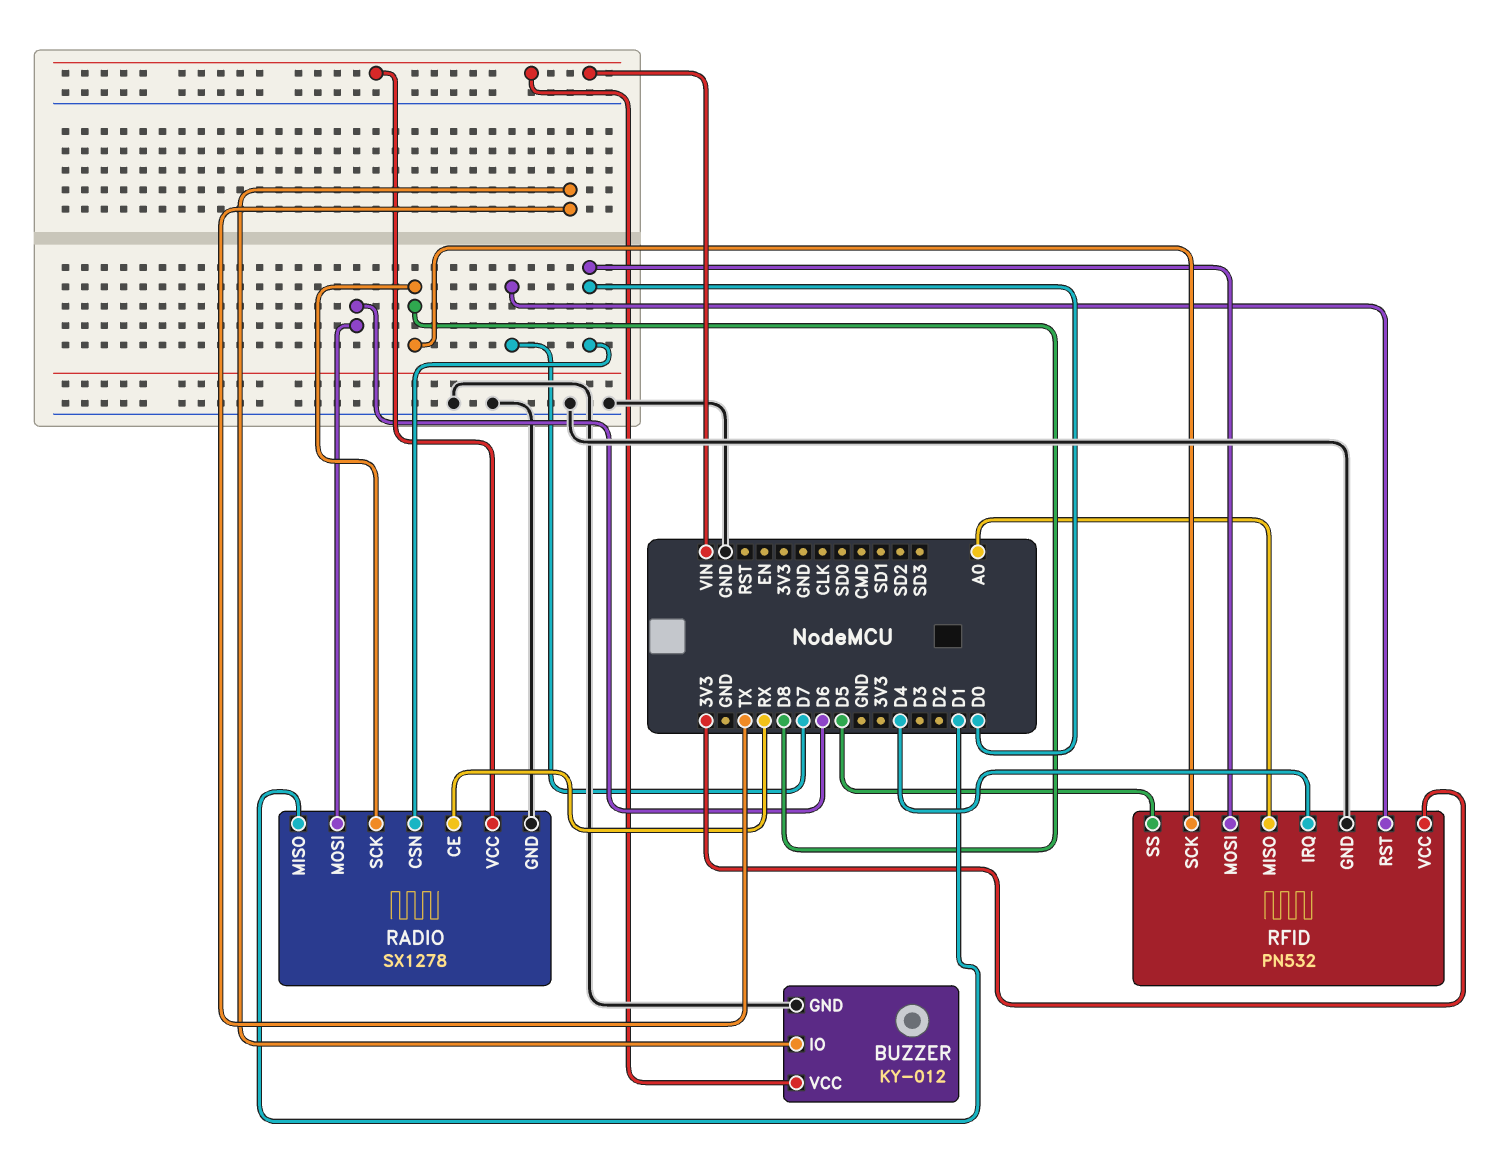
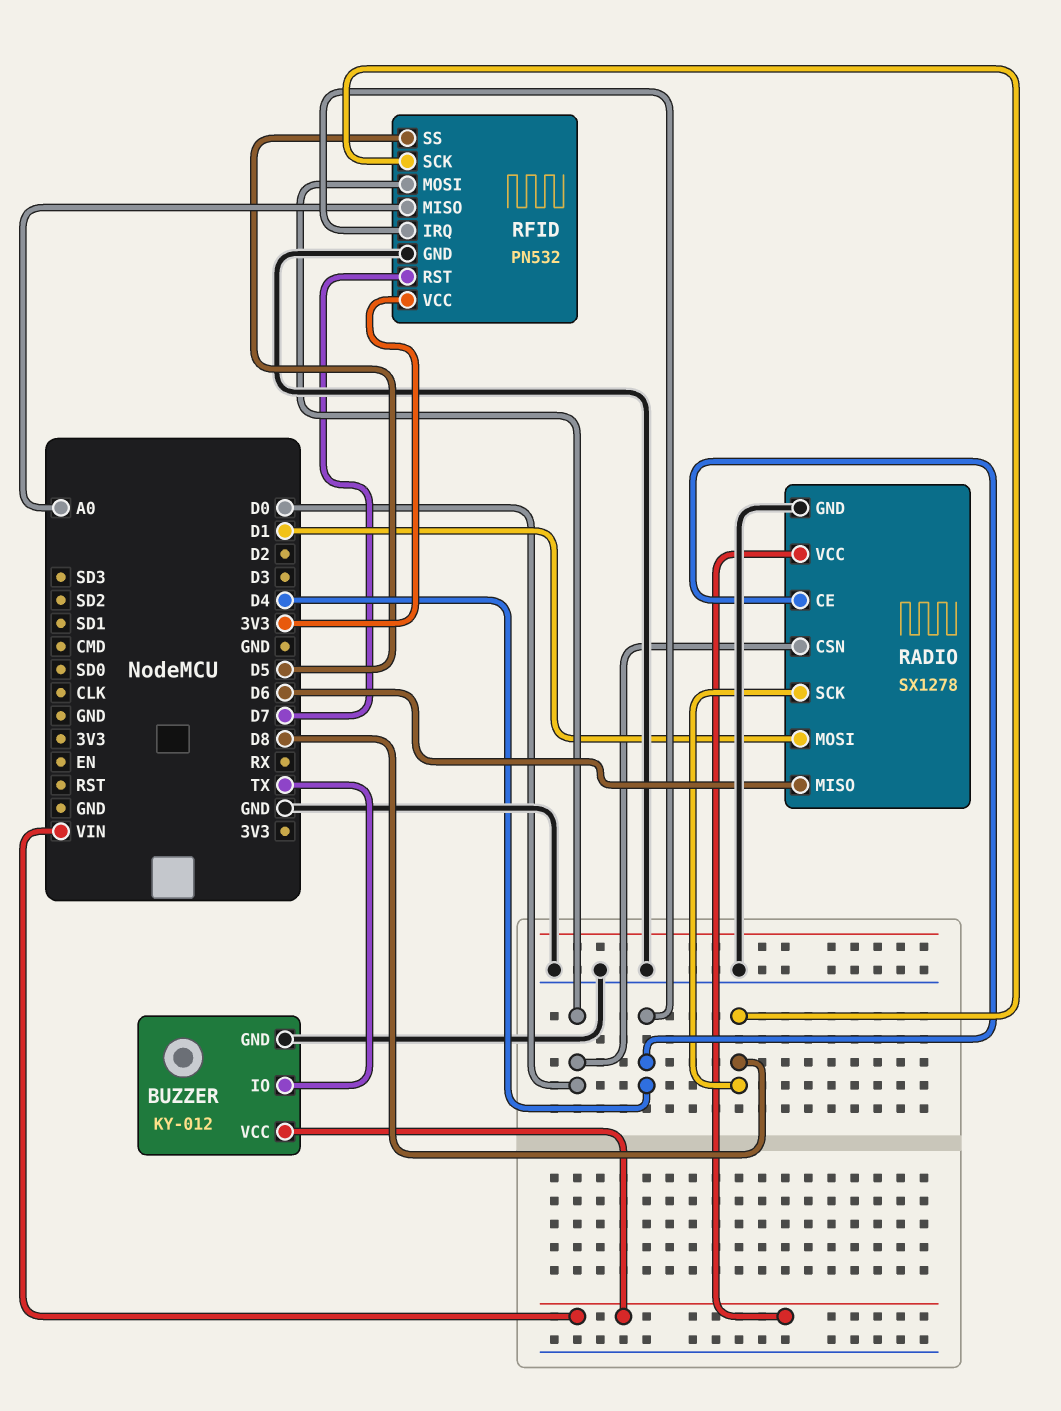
RADIO pin CE: RX -> D4
RADIO pin MISO: D1 -> D6
RADIO pin MOSI: D6 -> D1

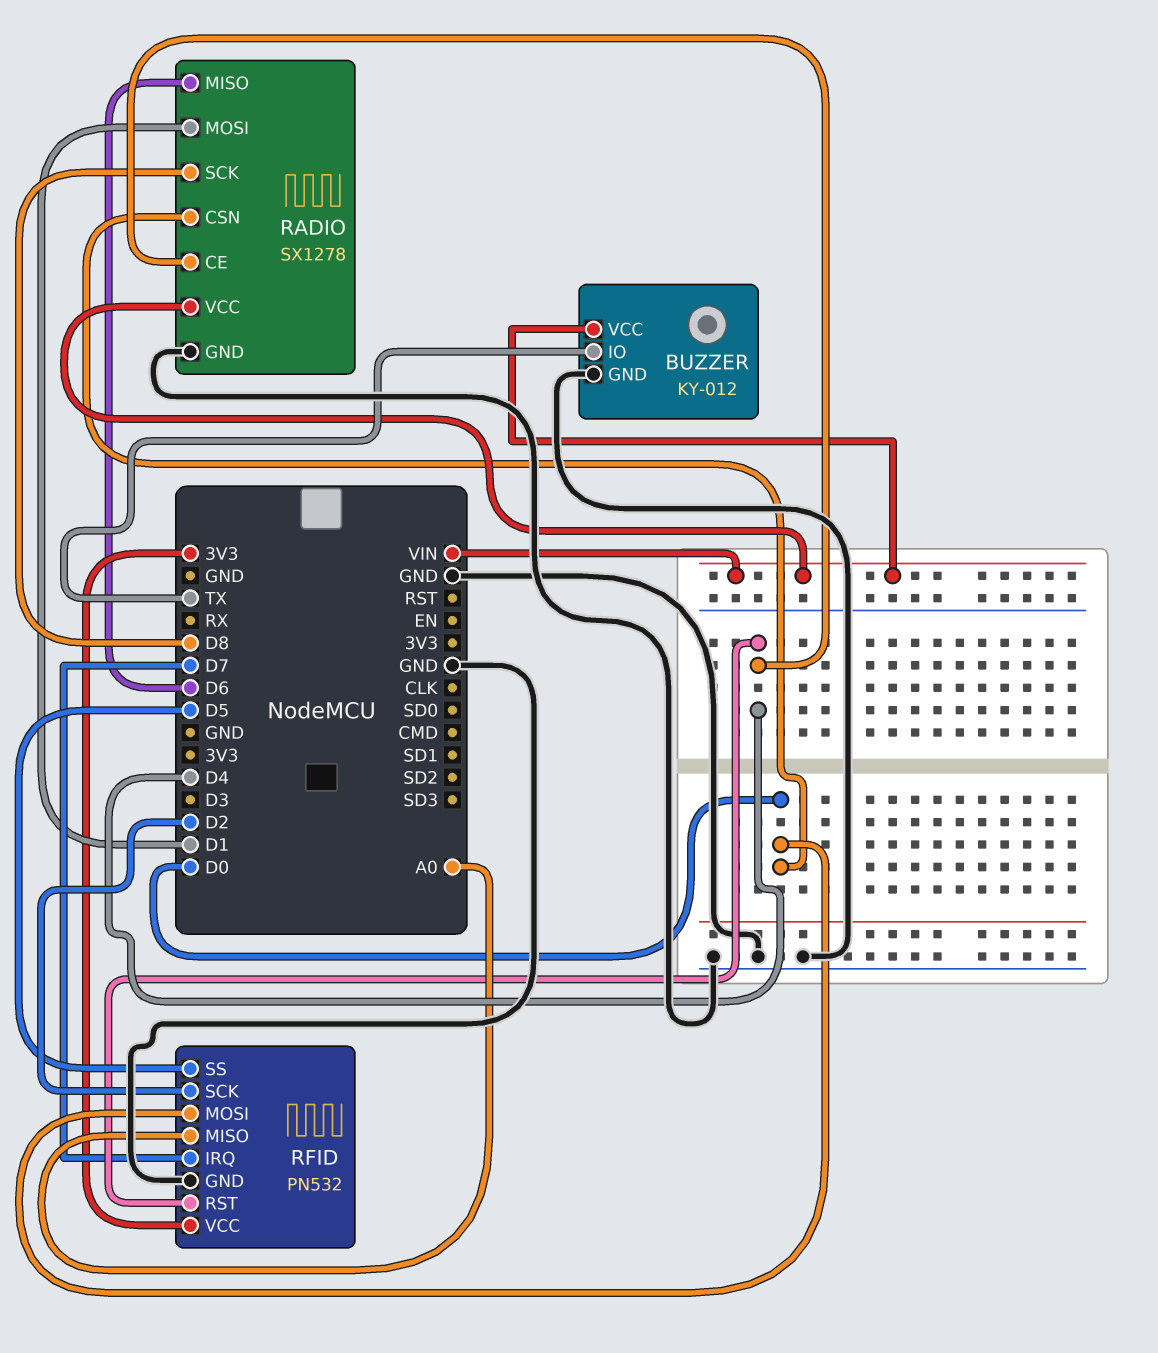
RFID pin IRQ: D4 -> D7
RFID pin RST: D7 -> D4
RFID pin SCK: D8 -> D2

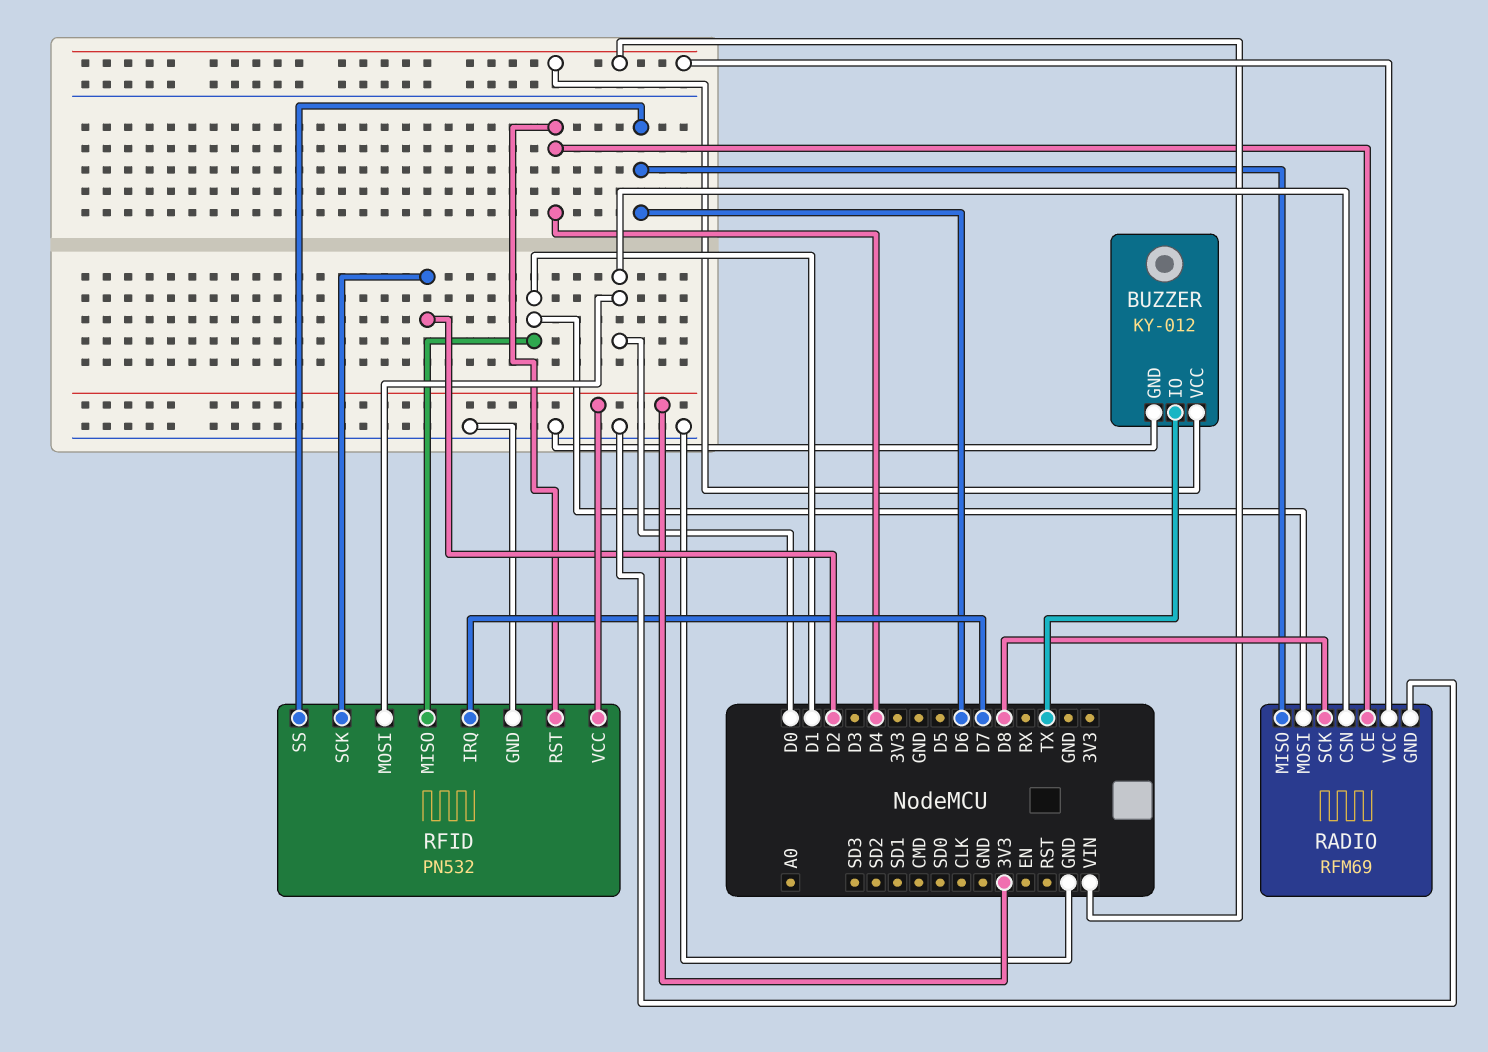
RADIO: SX1278 -> RFM69
RFID pin MISO: A0 -> D1
RFID pin SS: D5 -> D6

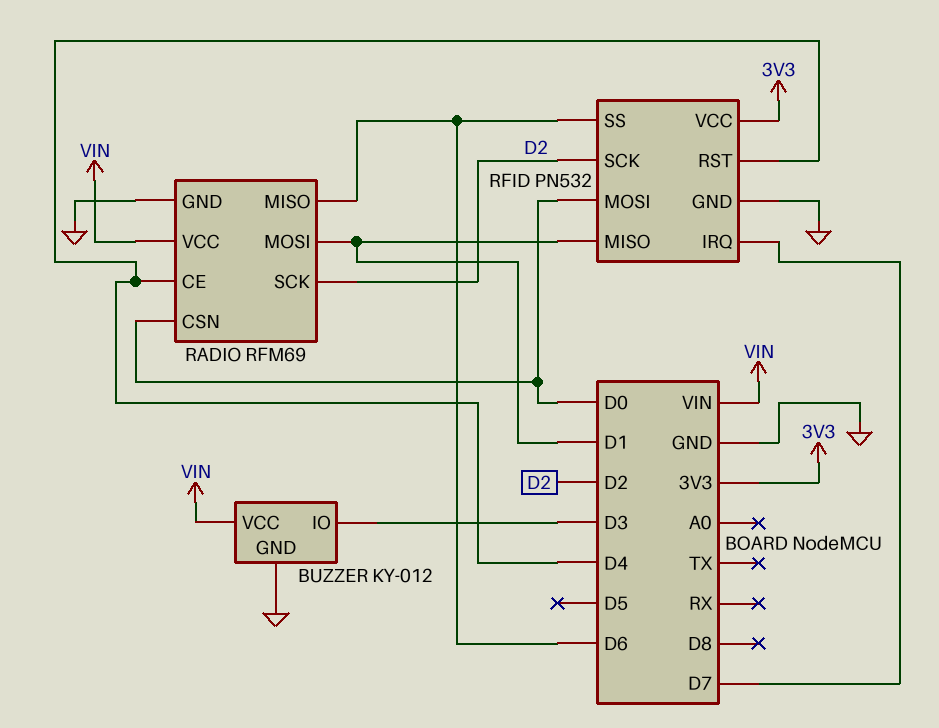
BUZZER pin IO: TX -> D3
RADIO pin SCK: D8 -> D2

